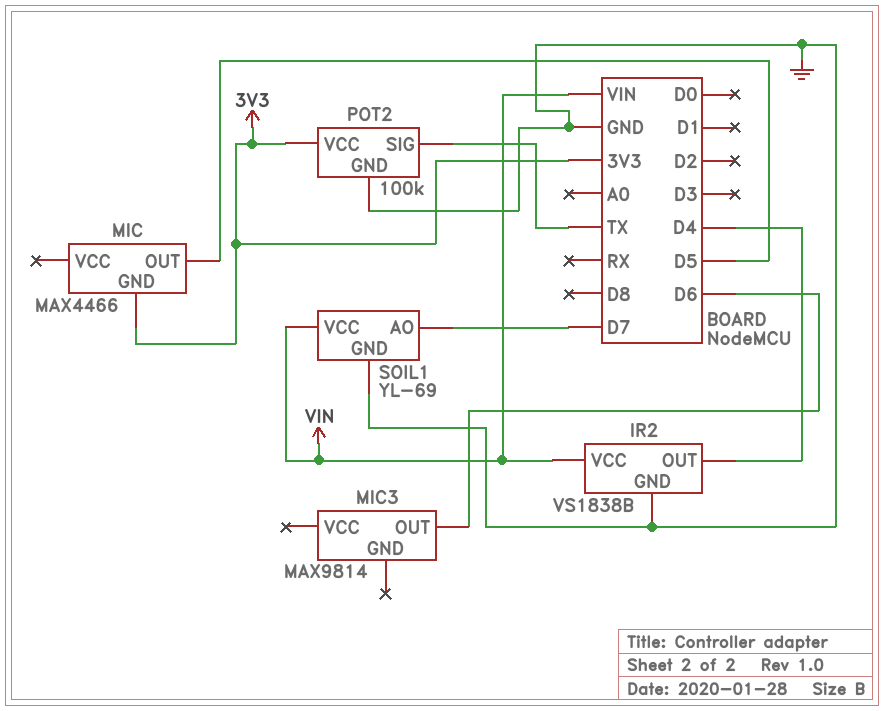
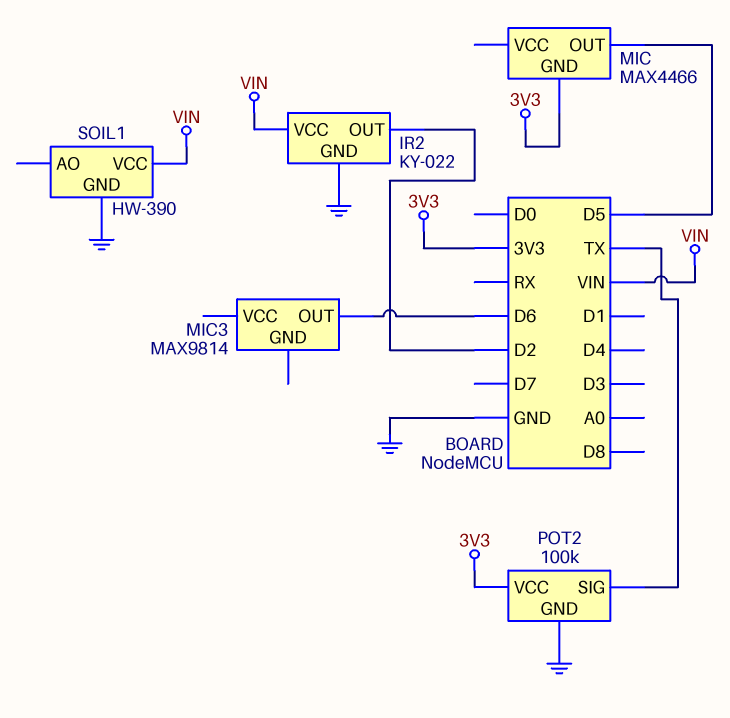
IR2: VS1838B -> KY-022
IR2 pin OUT: D4 -> D2
SOIL1: YL-69 -> HW-390
SOIL1 pin AO: D7 -> none

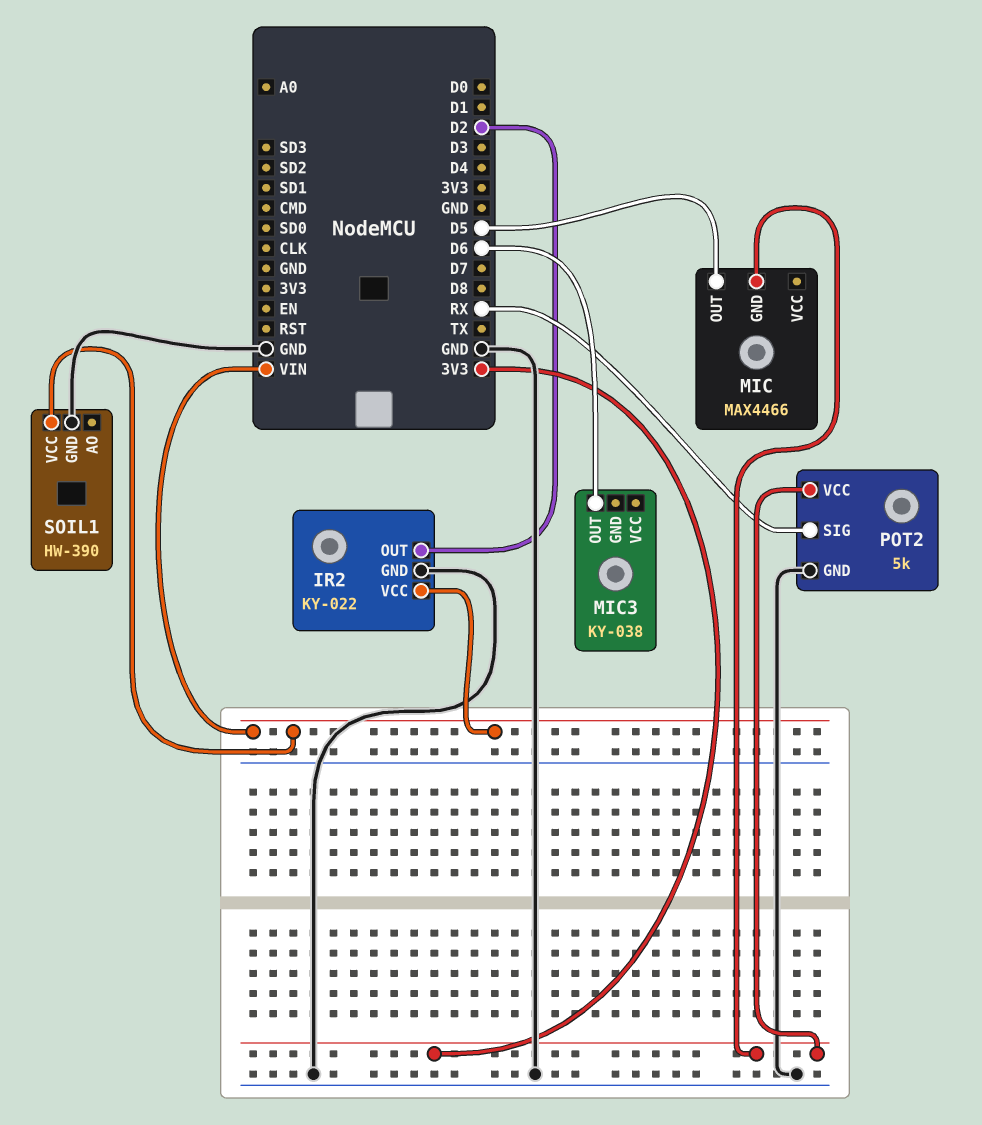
MIC3: MAX9814 -> KY-038
POT2: 100k -> 5k
POT2 pin SIG: TX -> RX

